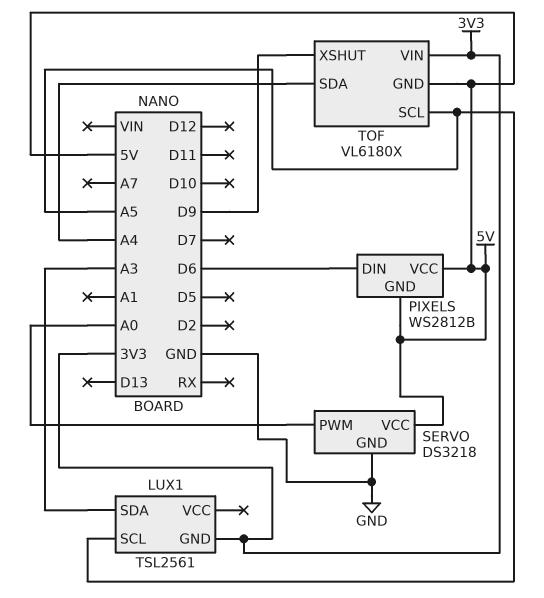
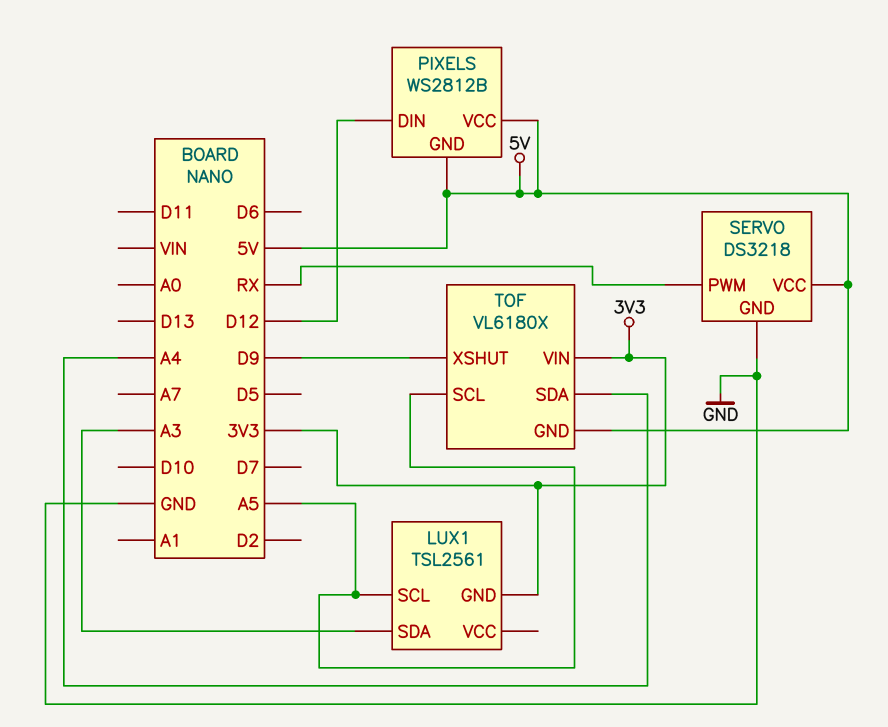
PIXELS pin DIN: D6 -> D12
SERVO pin PWM: A0 -> RX

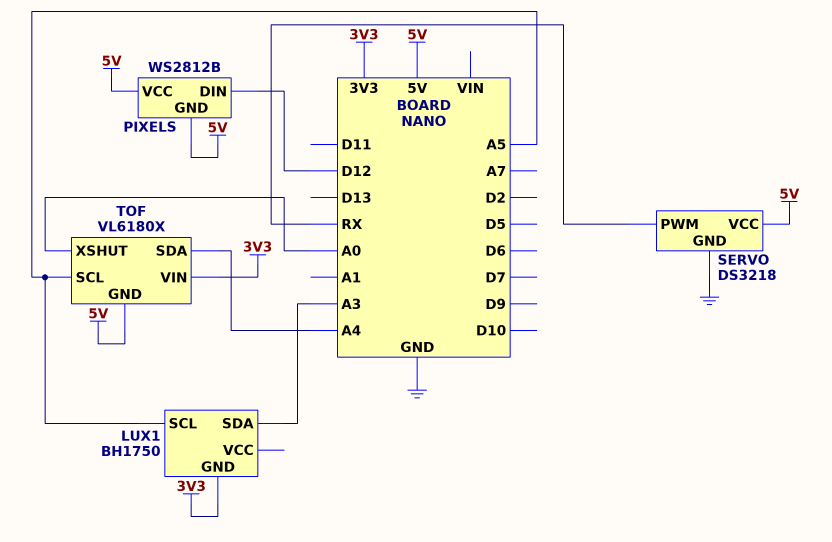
LUX1: TSL2561 -> BH1750
TOF pin XSHUT: D9 -> A0

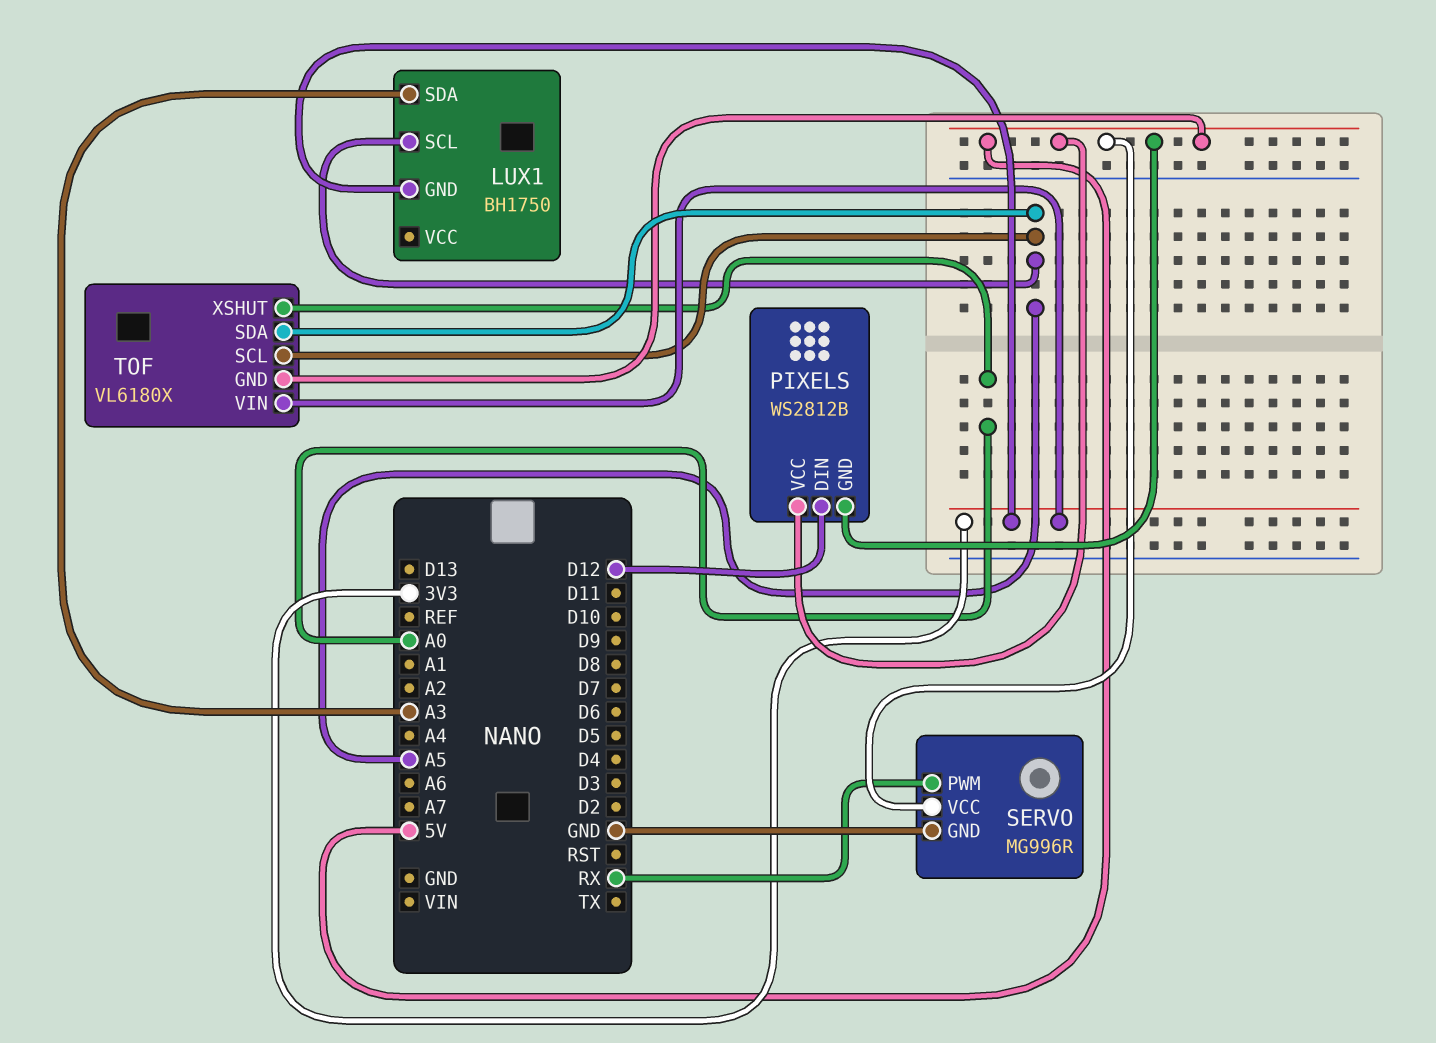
SERVO: DS3218 -> MG996R
TOF pin SDA: A4 -> A5

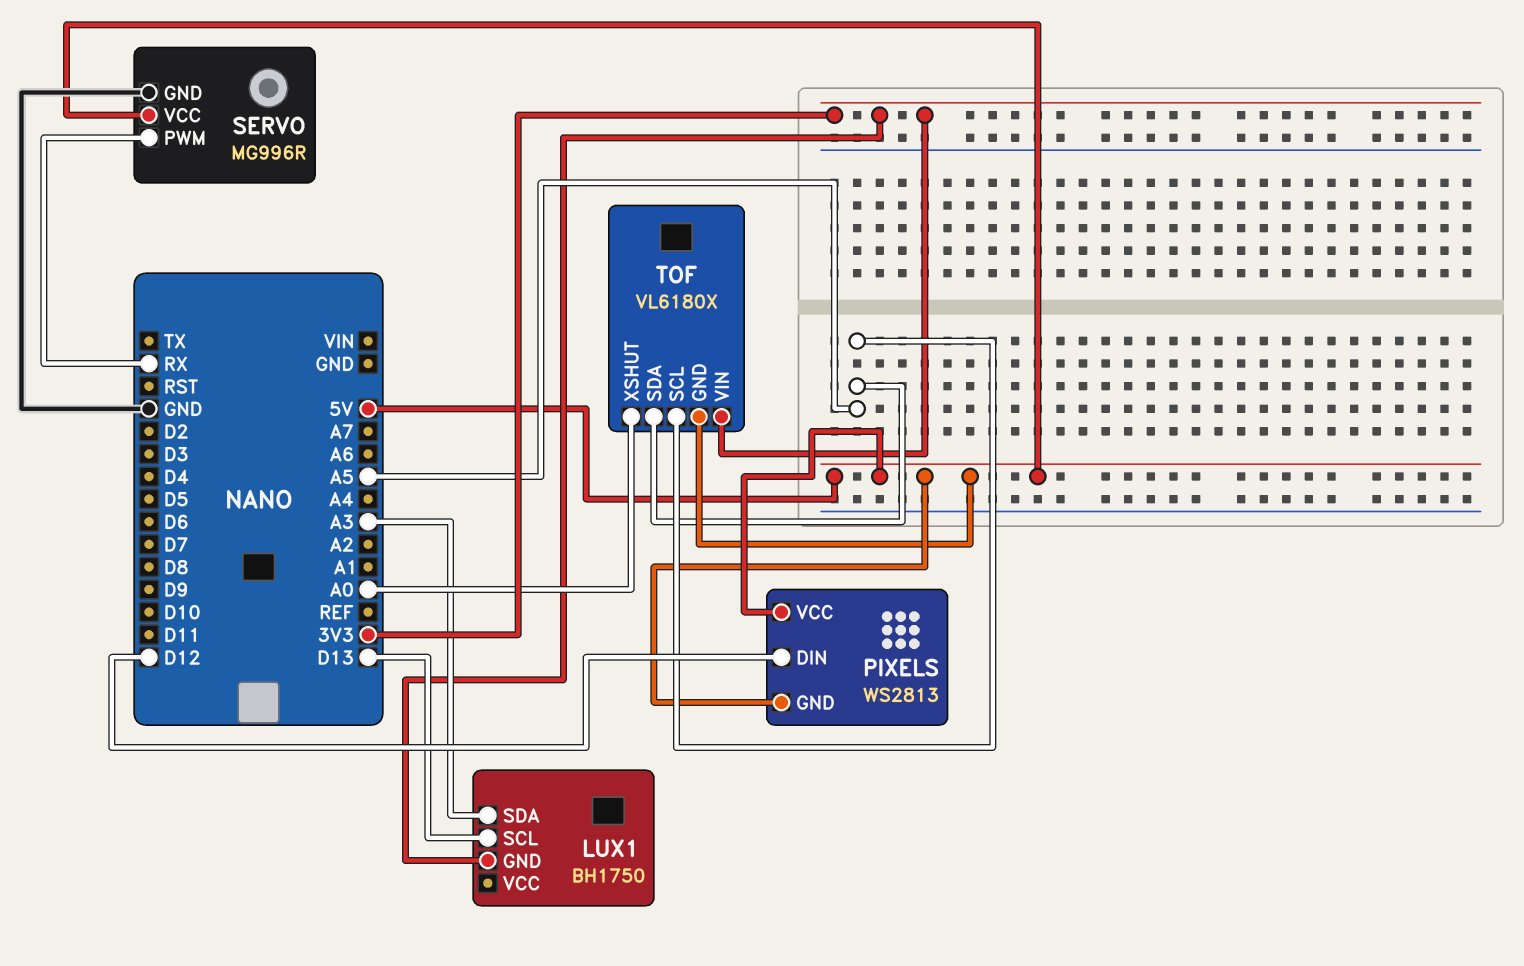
LUX1 pin SCL: A5 -> D13
PIXELS: WS2812B -> WS2813

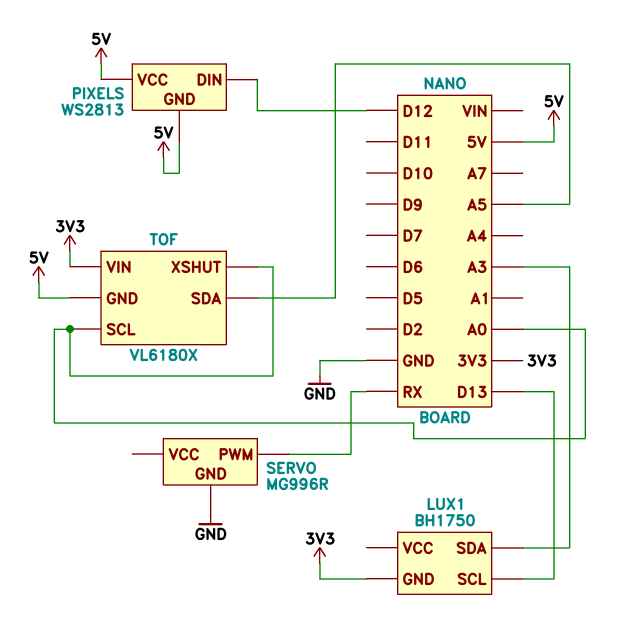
SERVO pin VCC: 5V -> none
TOF pin SCL: A5 -> A0

